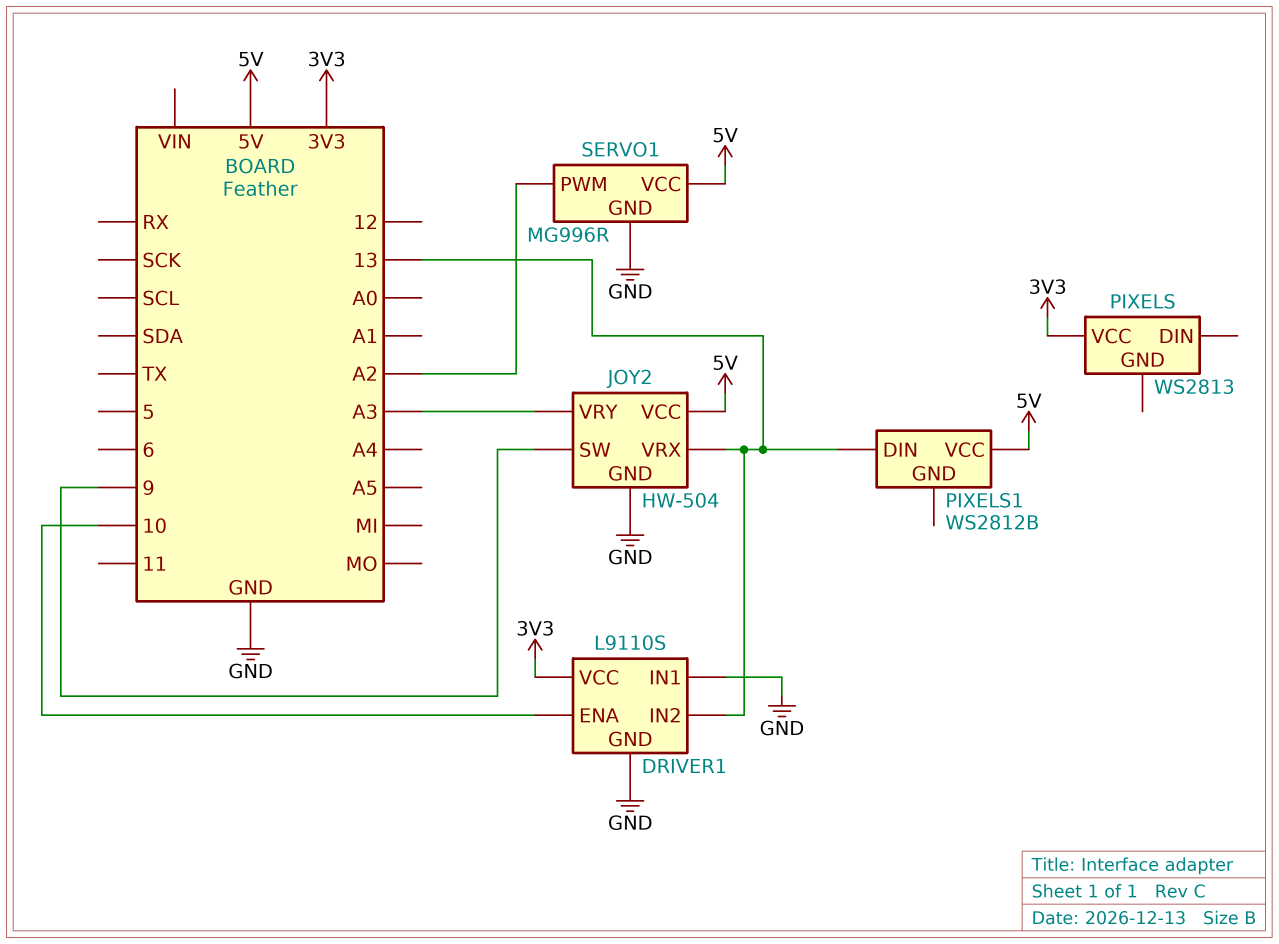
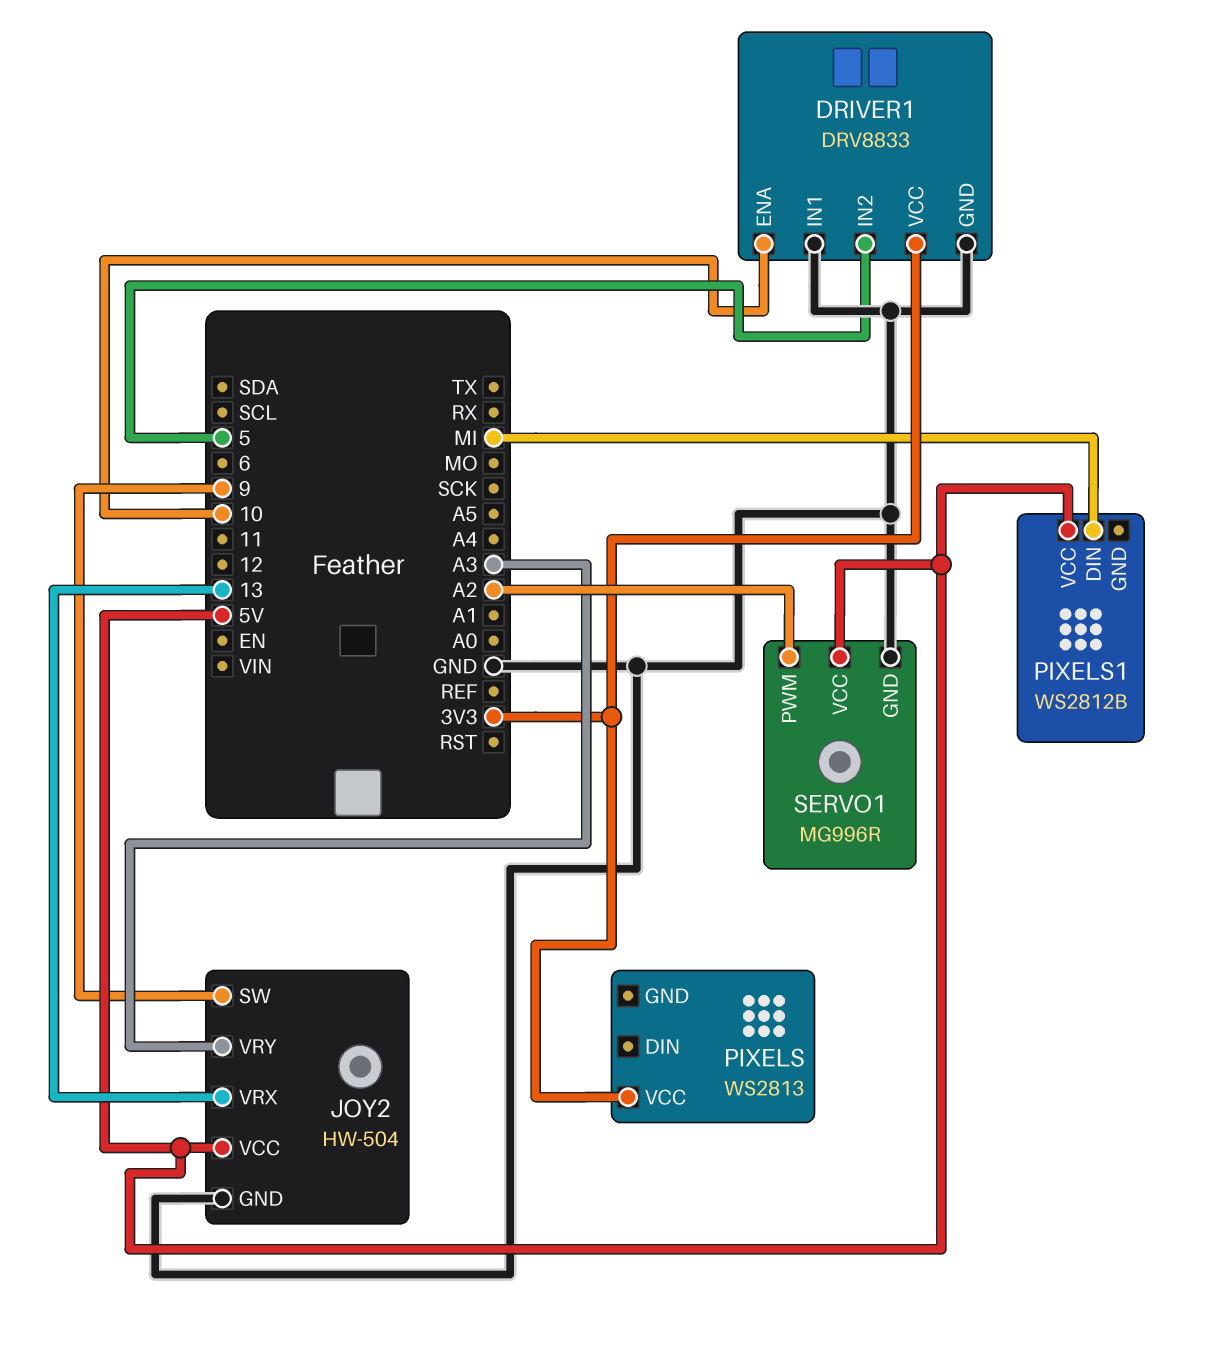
DRIVER1: L9110S -> DRV8833
DRIVER1 pin IN2: 13 -> 5
PIXELS1 pin DIN: 13 -> MI

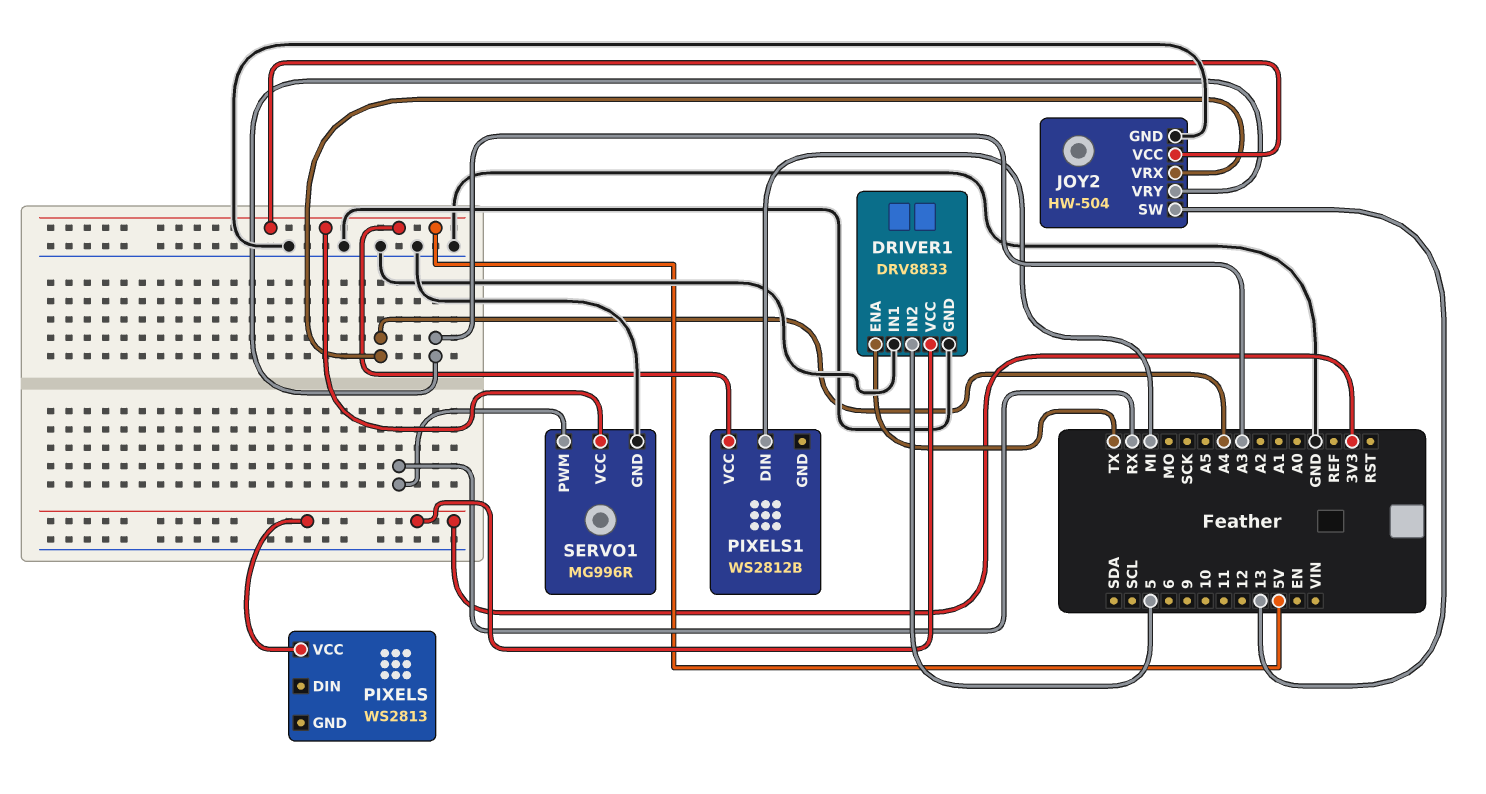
DRIVER1 pin ENA: 10 -> TX
JOY2 pin SW: 9 -> 13
JOY2 pin VRX: 13 -> A4
SERVO1 pin PWM: A2 -> RX

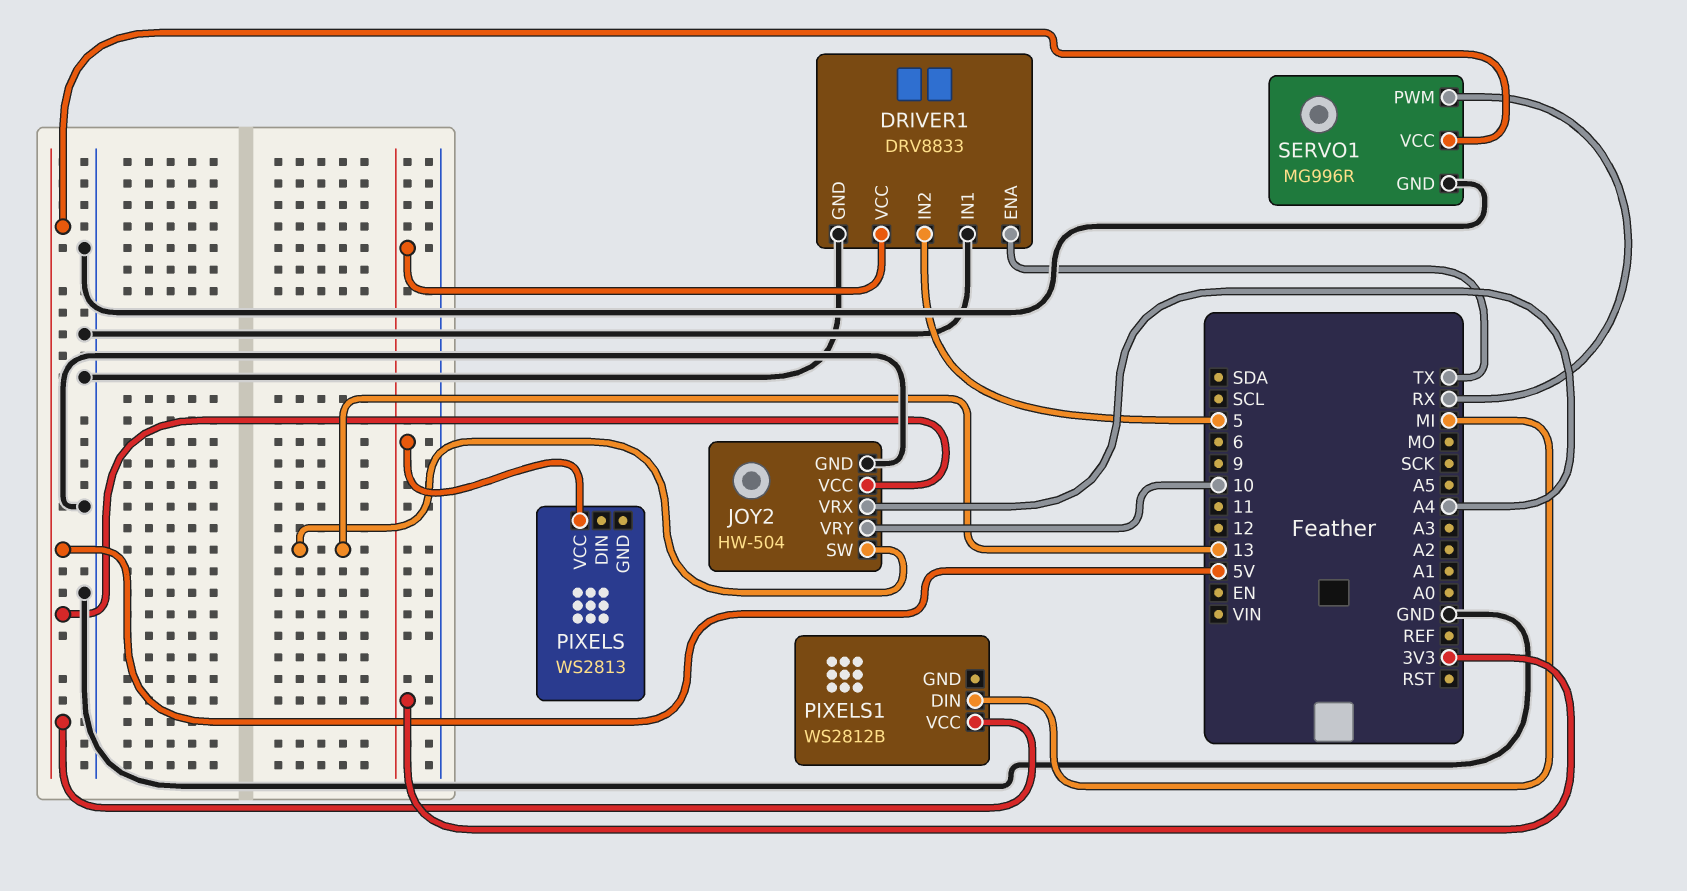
JOY2 pin VRY: A3 -> 10

